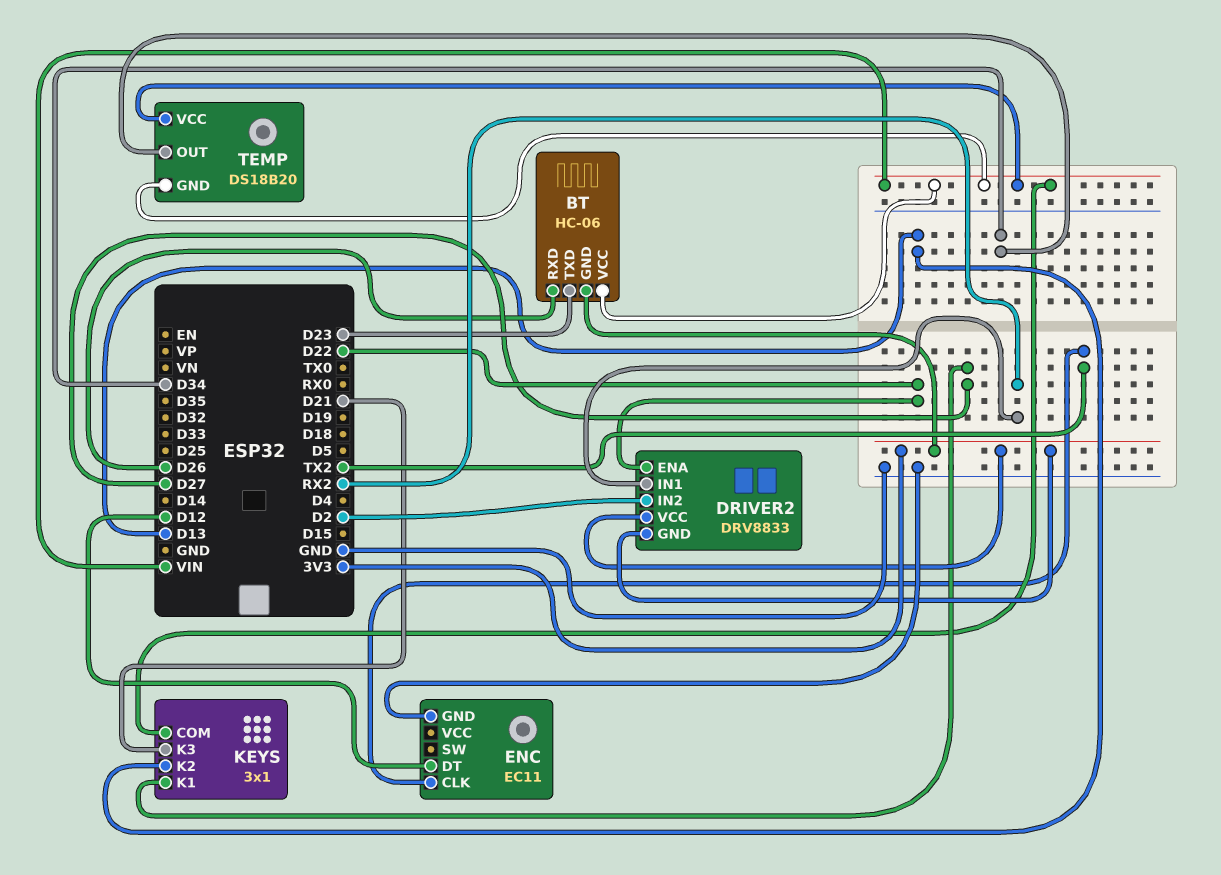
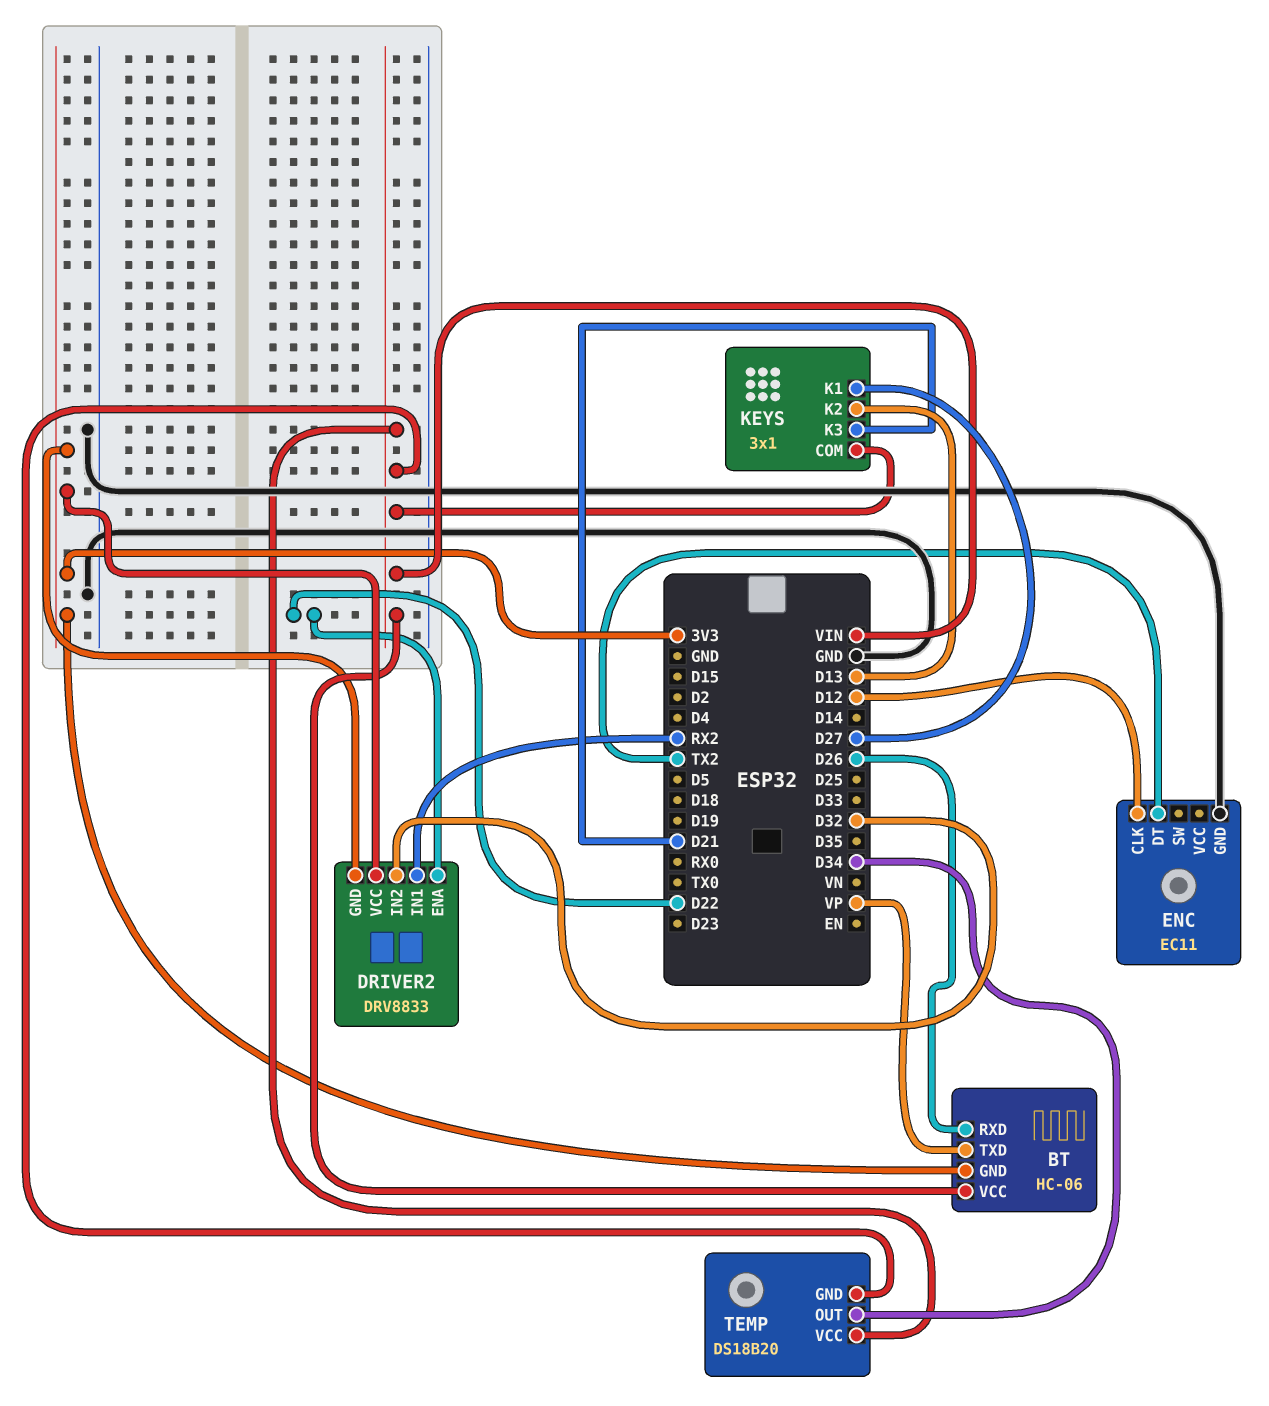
BT pin TXD: D23 -> VP
DRIVER2 pin IN2: D2 -> D32
ENC pin CLK: TX2 -> D12
ENC pin DT: D12 -> TX2

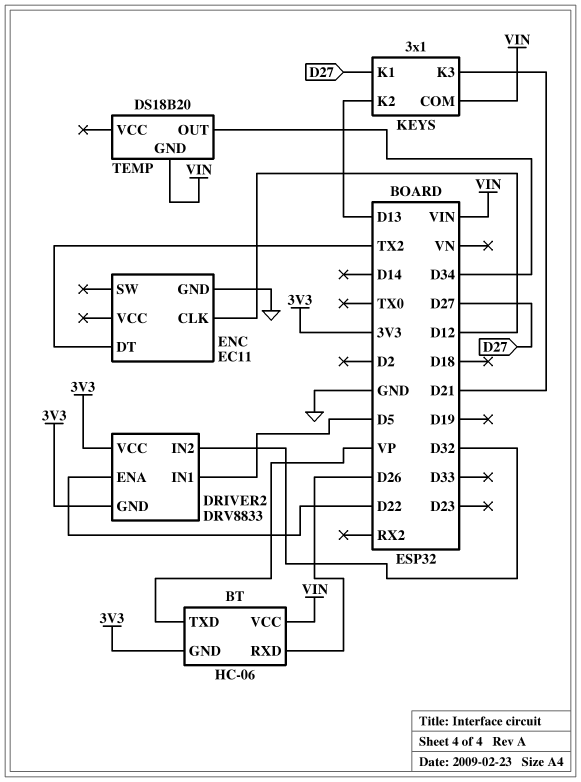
DRIVER2 pin IN1: RX2 -> D5
TEMP pin VCC: VIN -> none

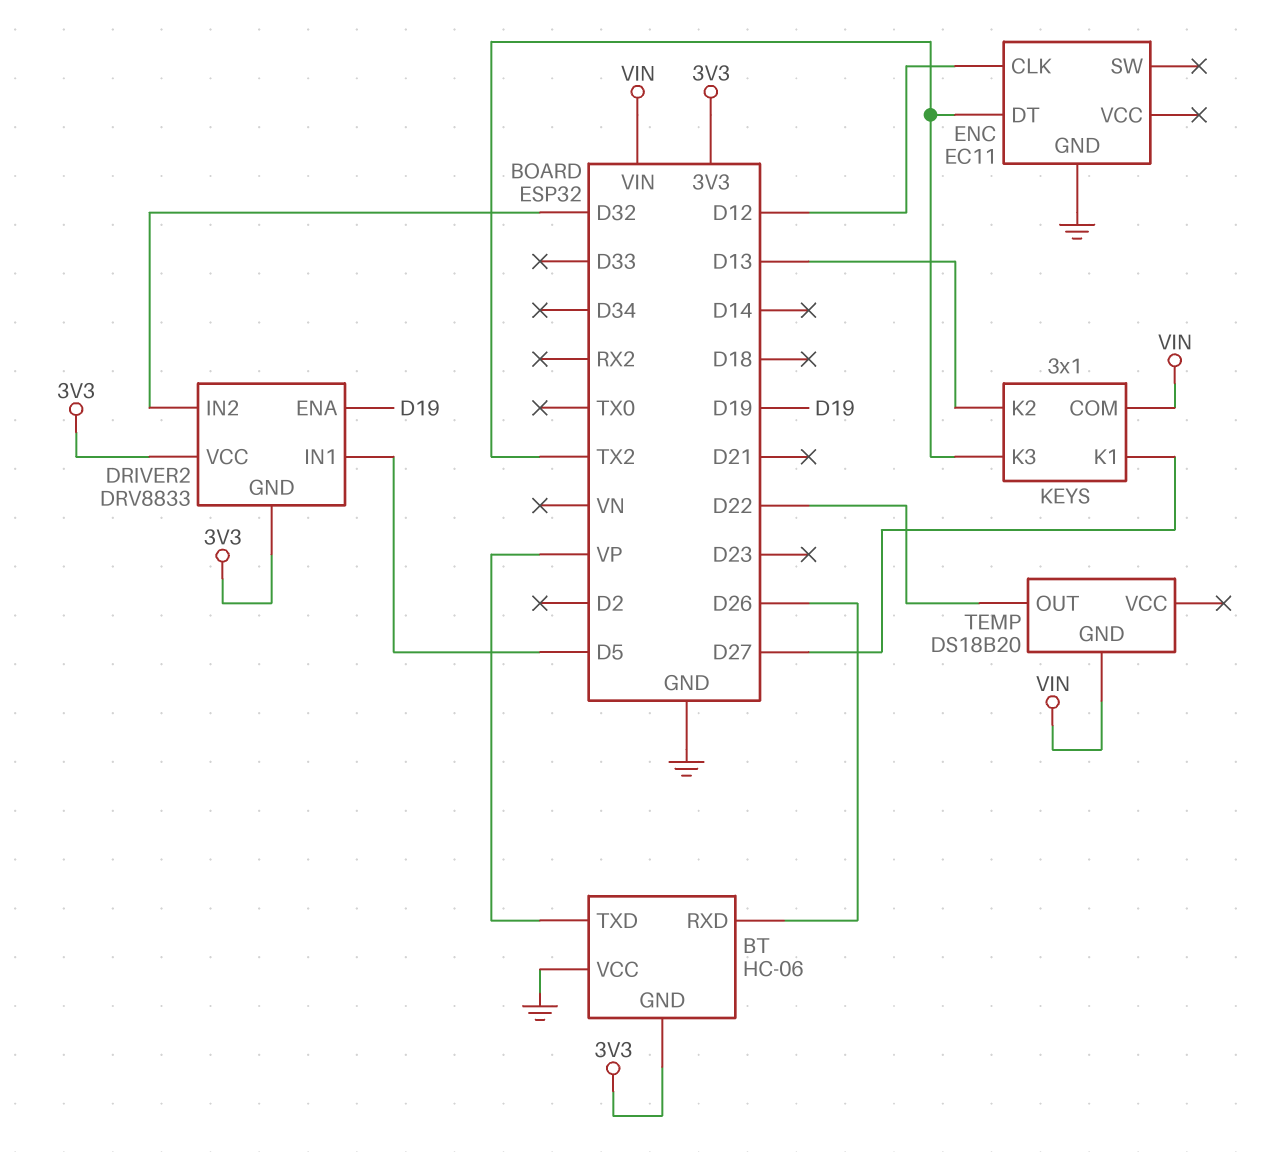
BT pin VCC: VIN -> GND
DRIVER2 pin ENA: D22 -> D19
KEYS pin K3: D21 -> TX2
TEMP pin OUT: D34 -> D22

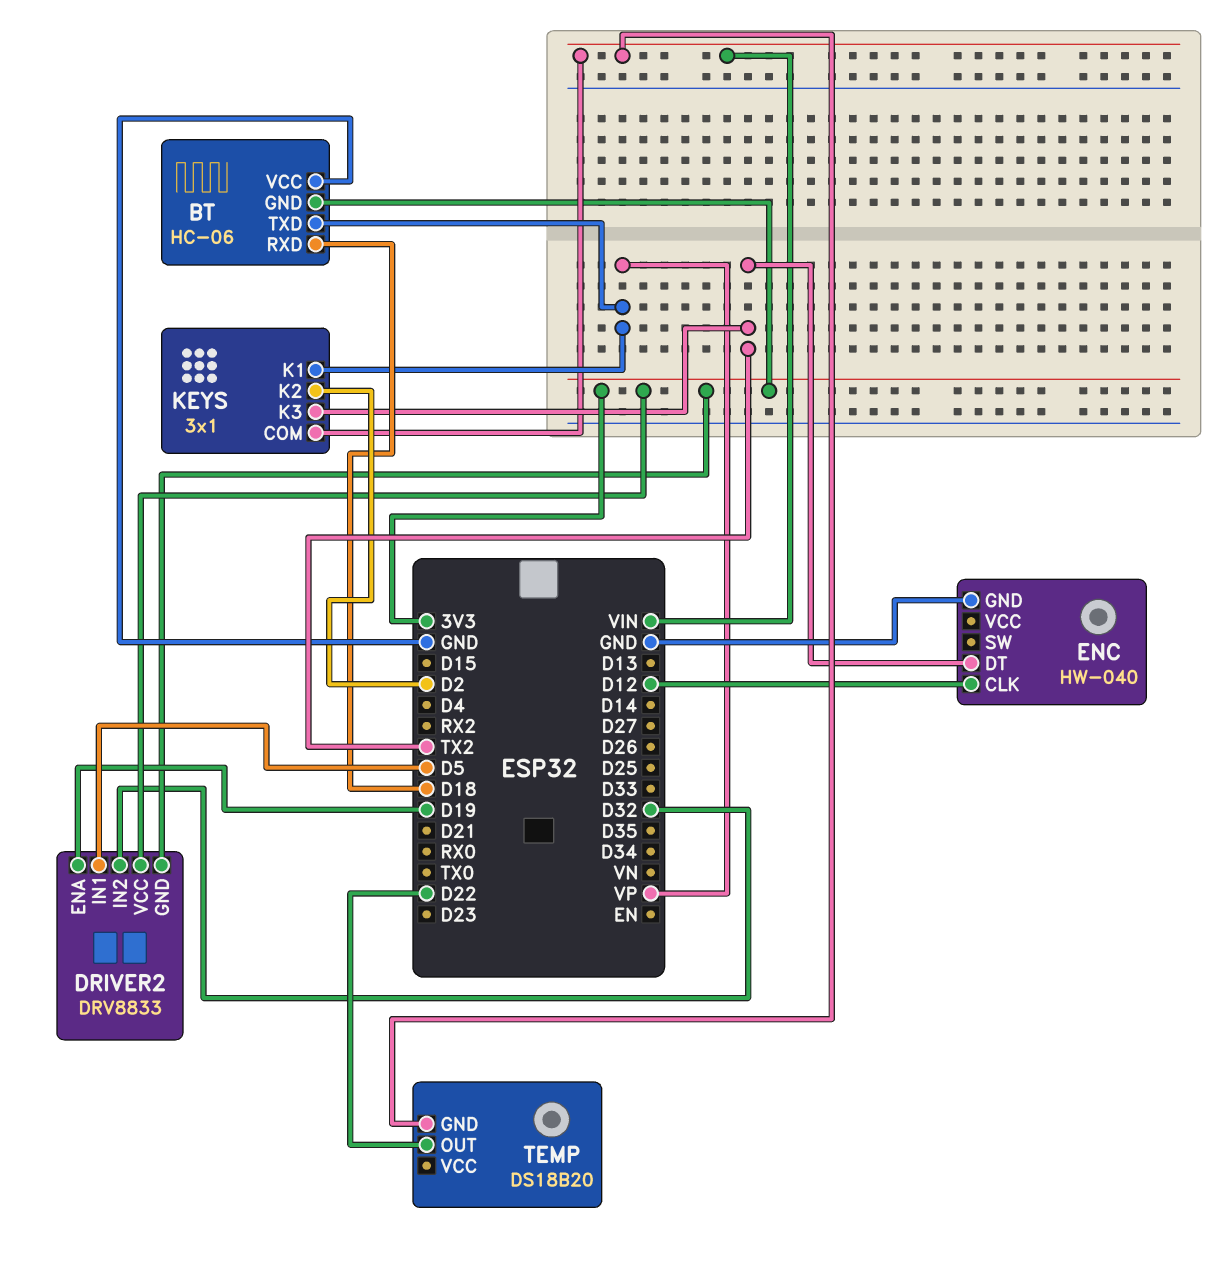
BT pin RXD: D26 -> D18
ENC: EC11 -> HW-040
KEYS pin K1: D27 -> VP
KEYS pin K2: D13 -> D2

